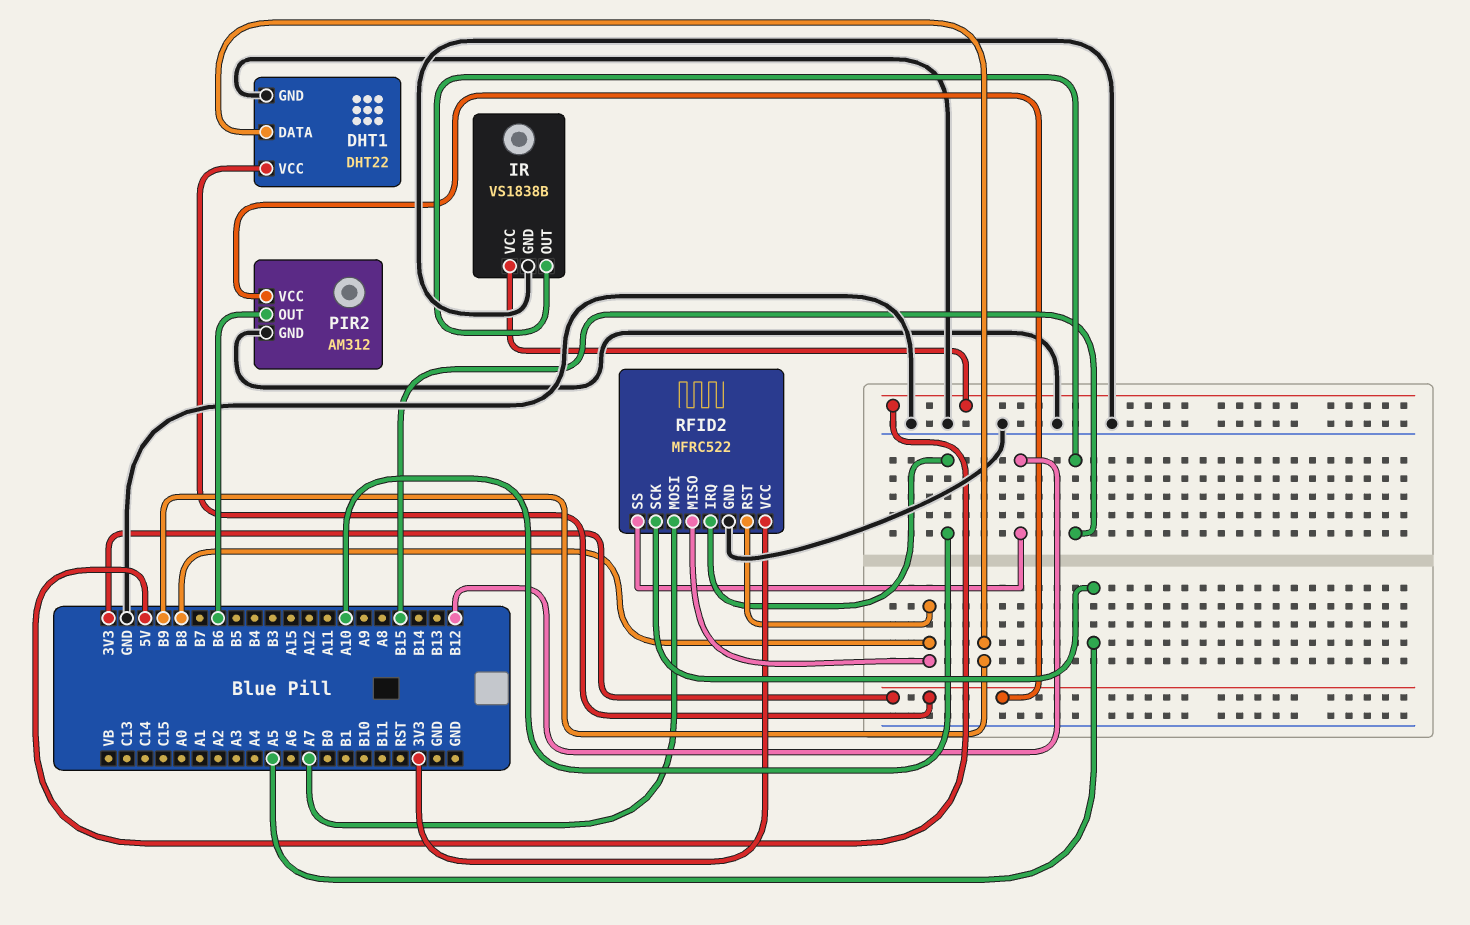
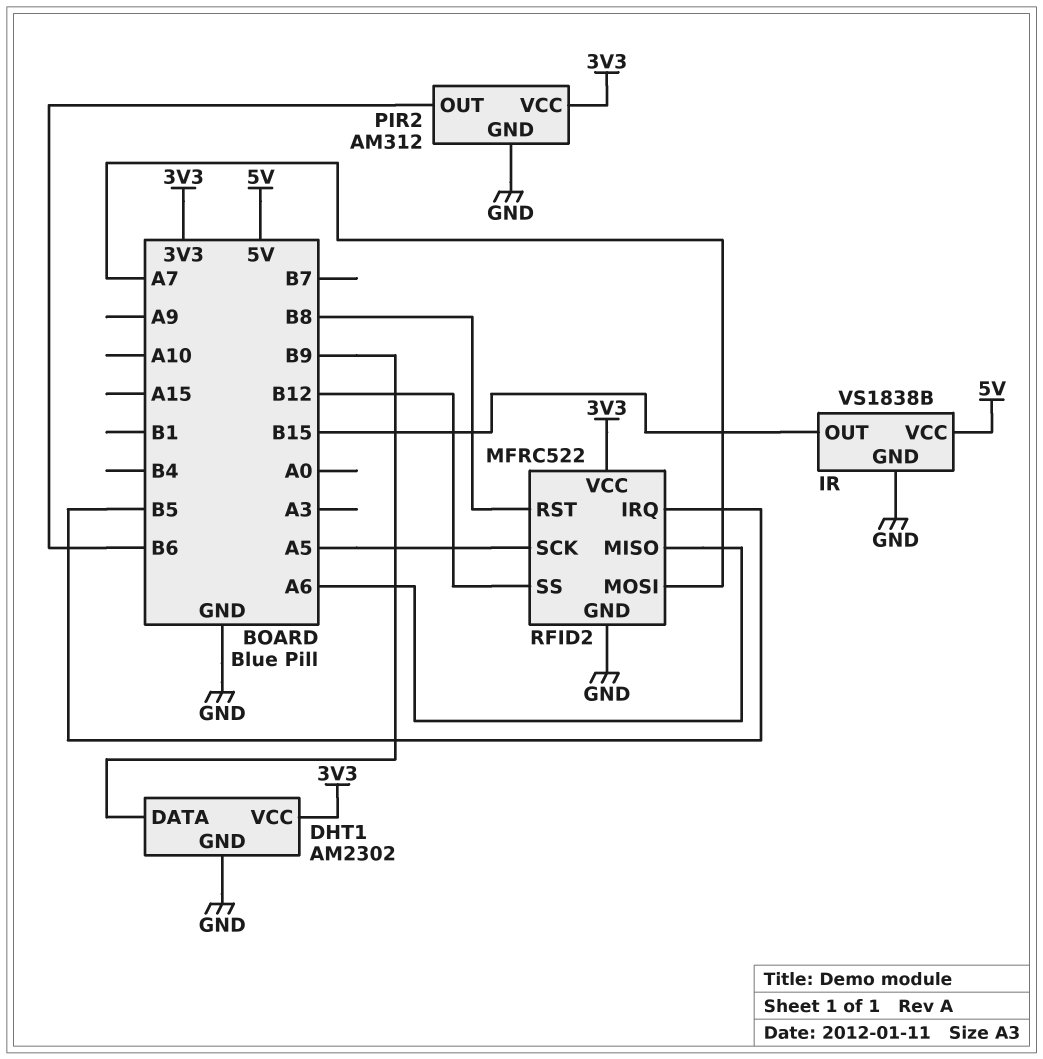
DHT1: DHT22 -> AM2302
RFID2 pin IRQ: A10 -> B5
RFID2 pin MISO: B8 -> A6

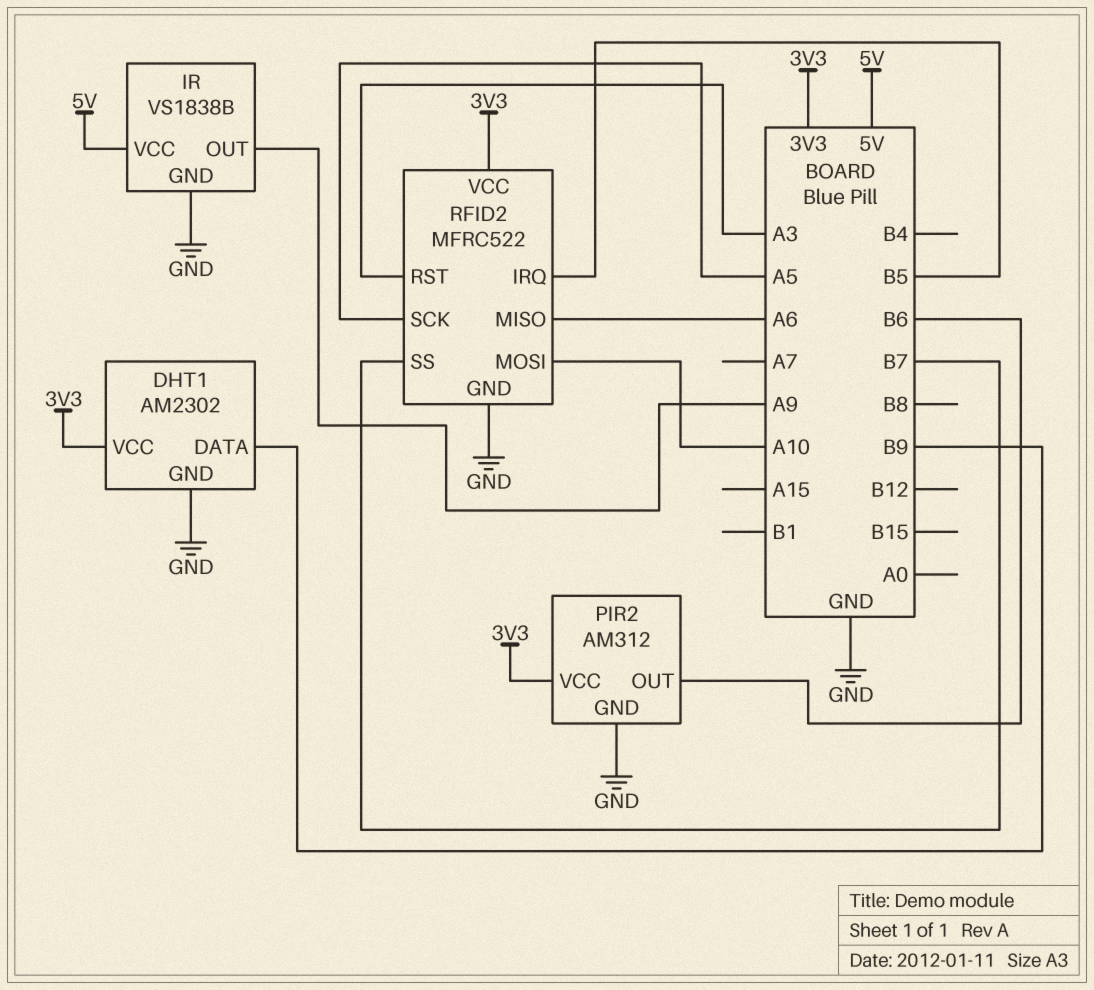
IR pin OUT: B15 -> A9
RFID2 pin MOSI: A7 -> A10
RFID2 pin RST: B8 -> A3
RFID2 pin SS: B12 -> B7

